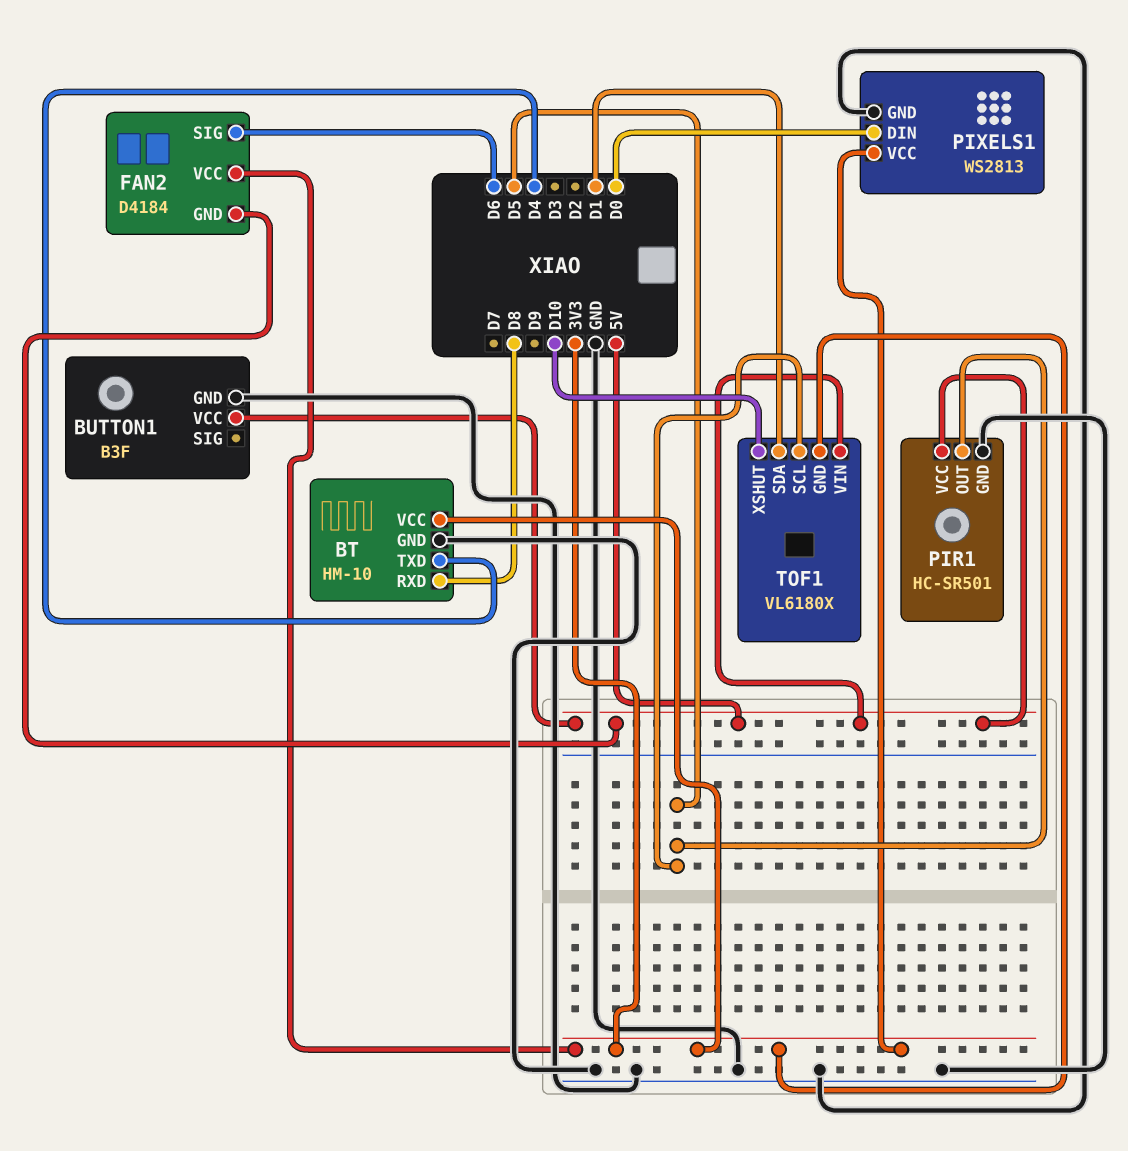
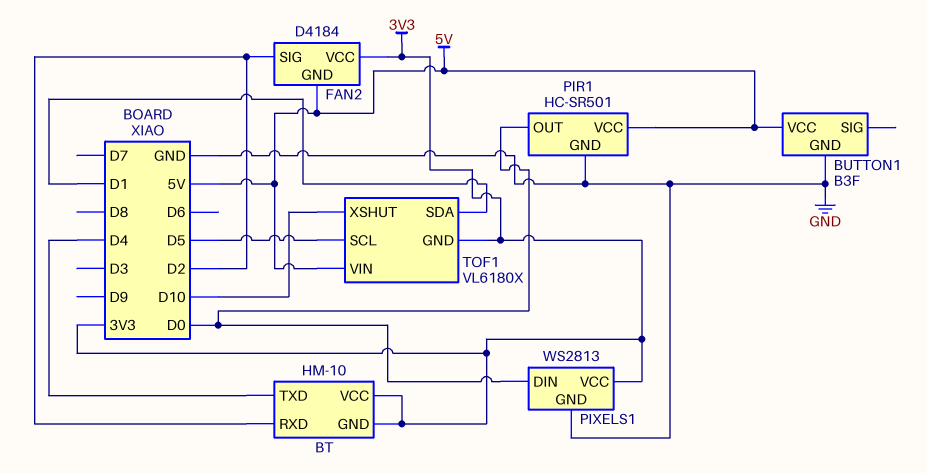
BT pin GND: GND -> 3V3
BT pin RXD: D8 -> D2
FAN2 pin SIG: D6 -> D2
PIR1 pin OUT: D5 -> D0

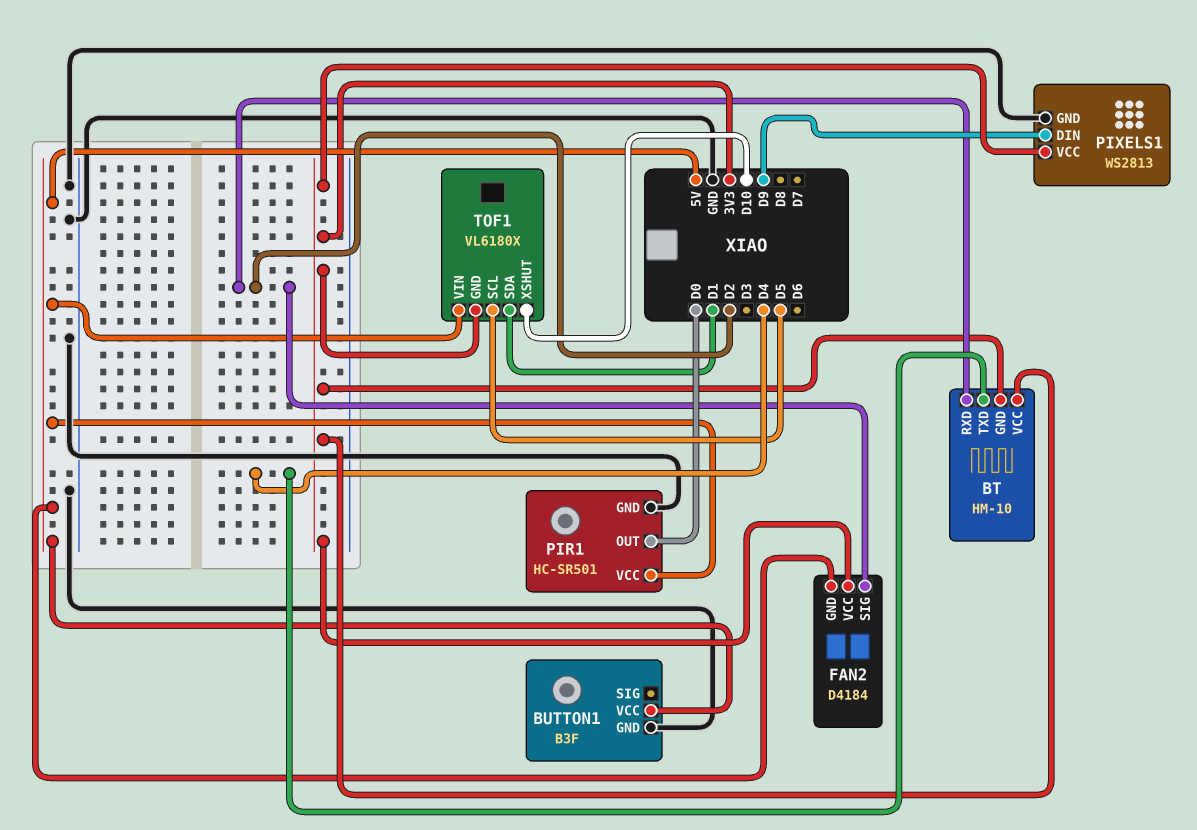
PIXELS1 pin DIN: D0 -> D9

